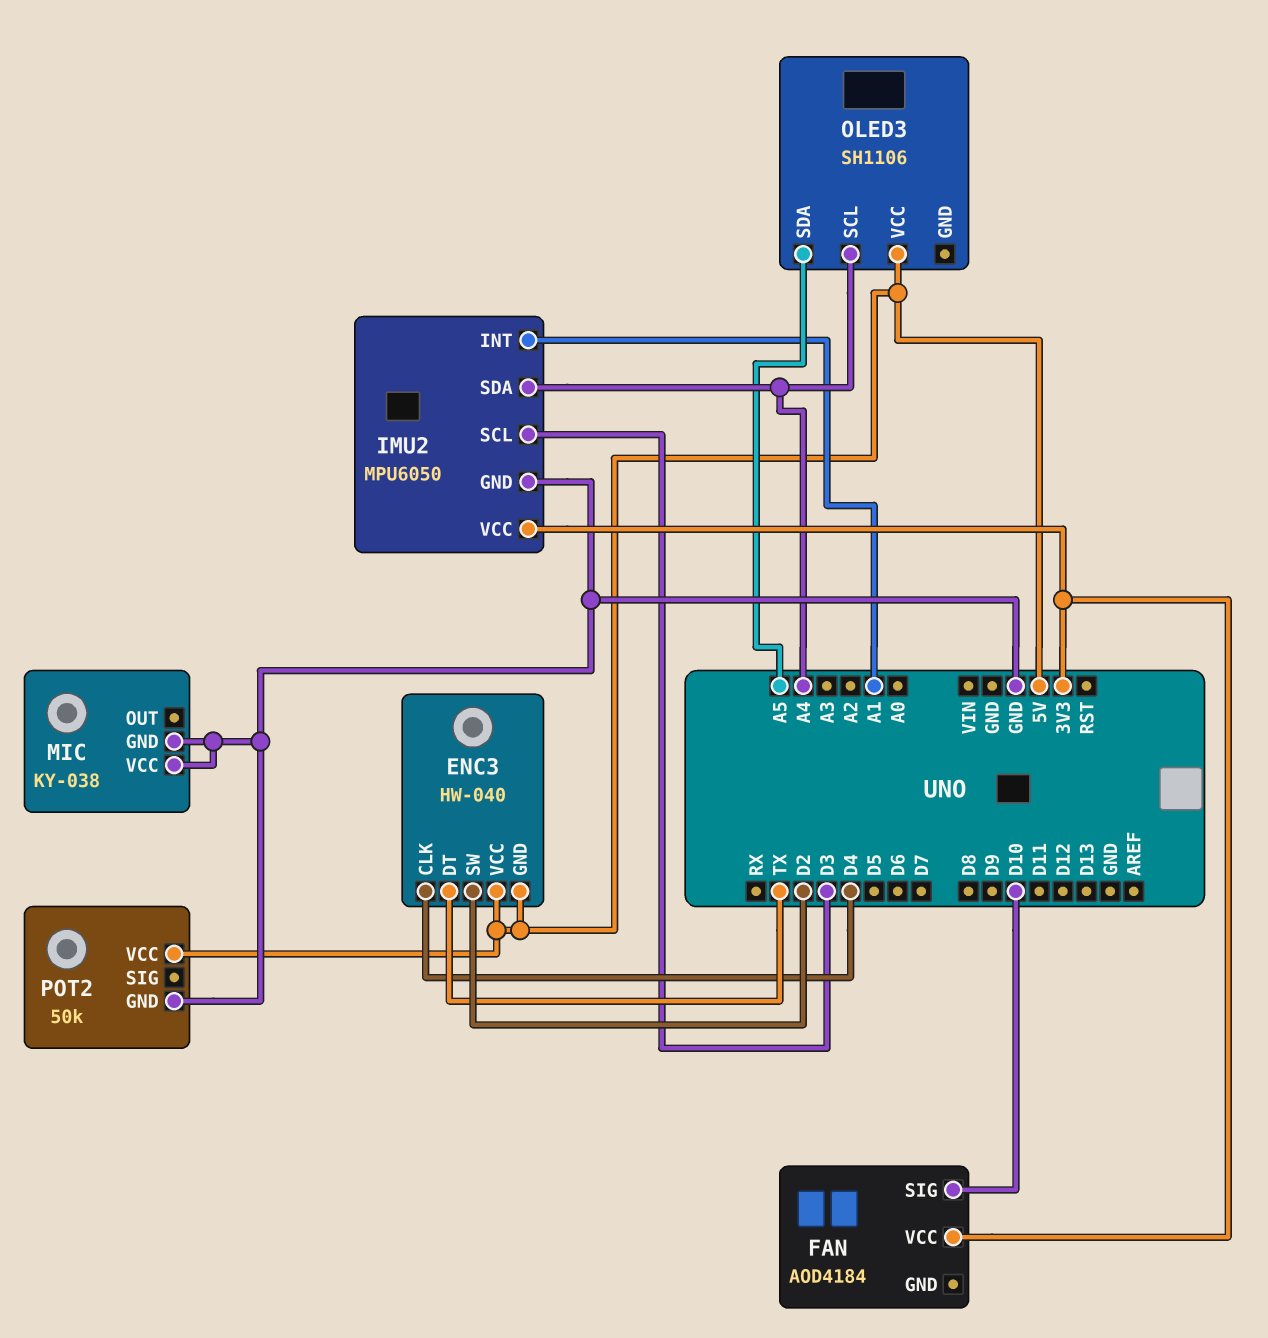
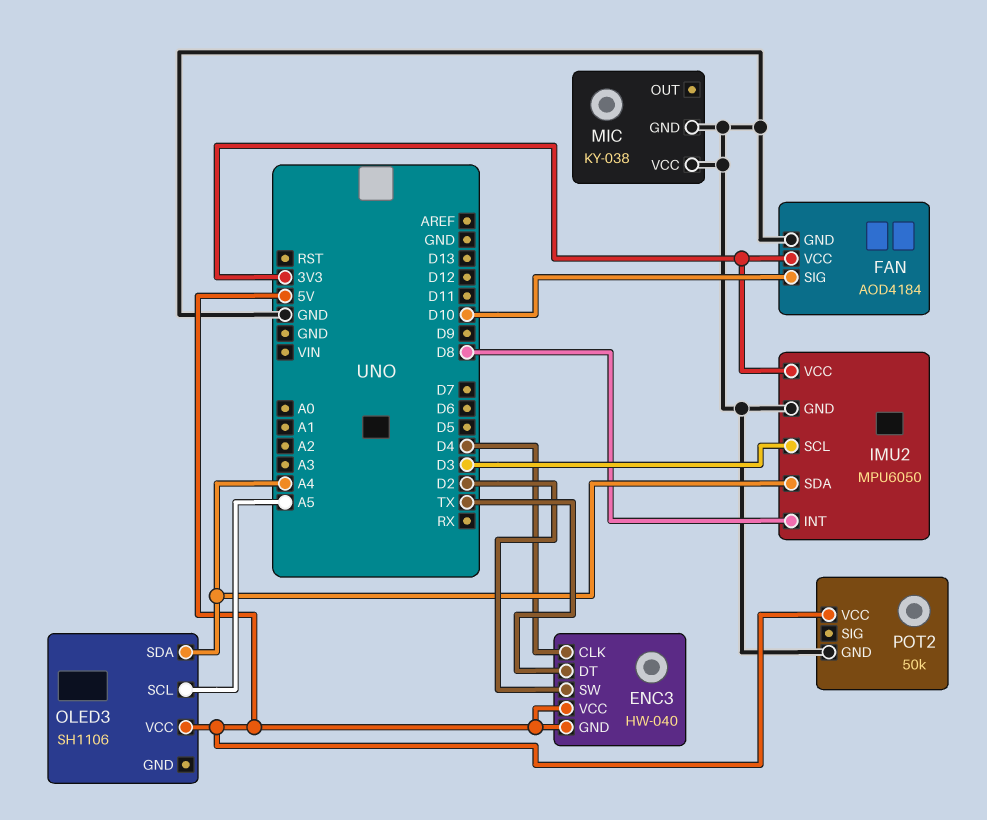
FAN pin GND: none -> GND
IMU2 pin INT: A1 -> D8
OLED3 pin SCL: A4 -> A5
OLED3 pin SDA: A5 -> A4

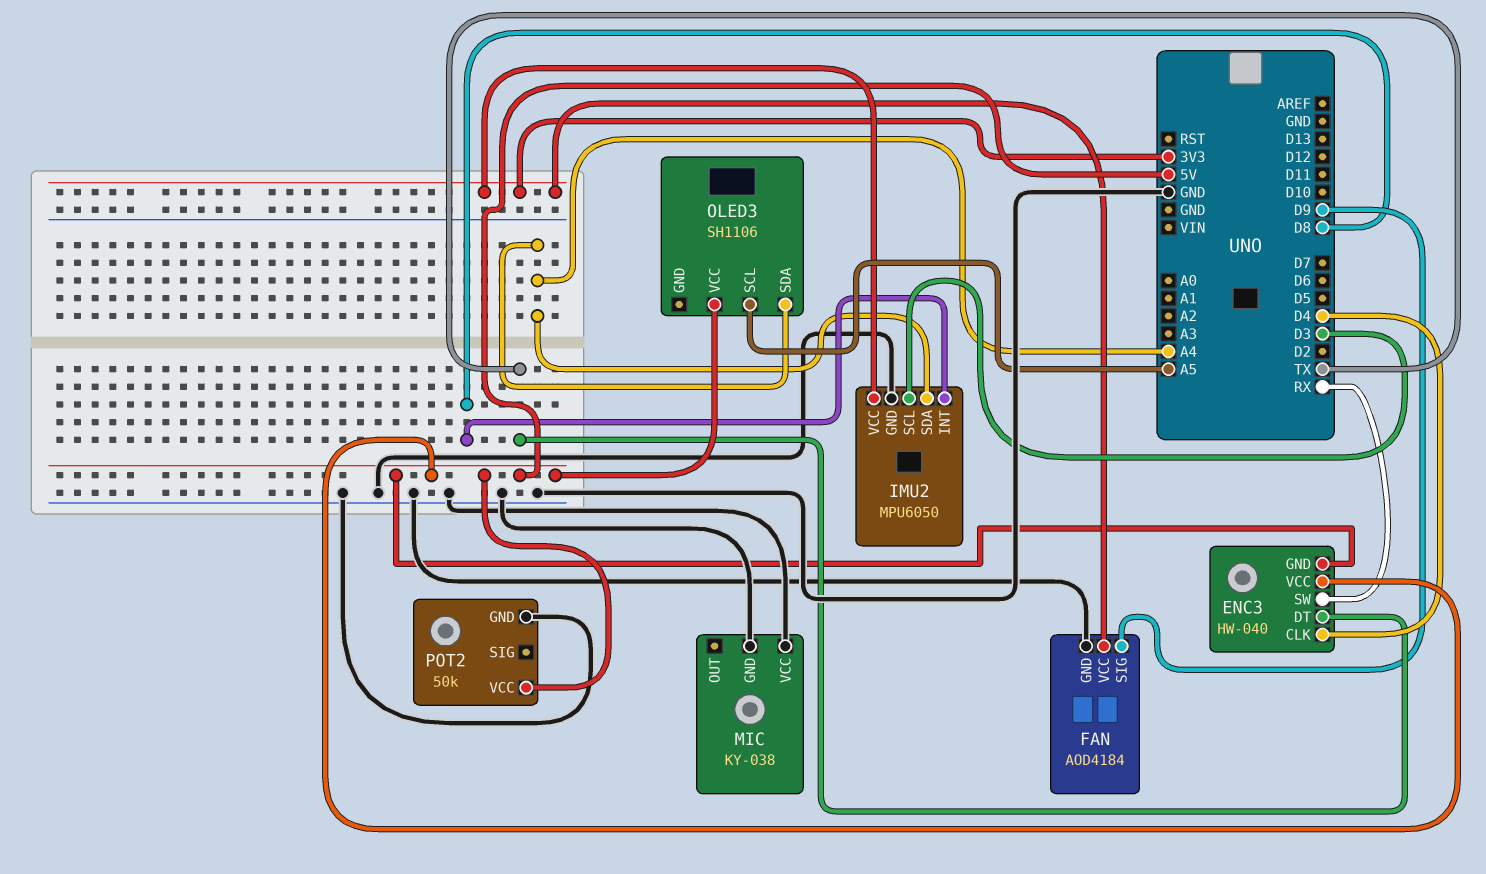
ENC3 pin SW: D2 -> RX
FAN pin SIG: D10 -> D9

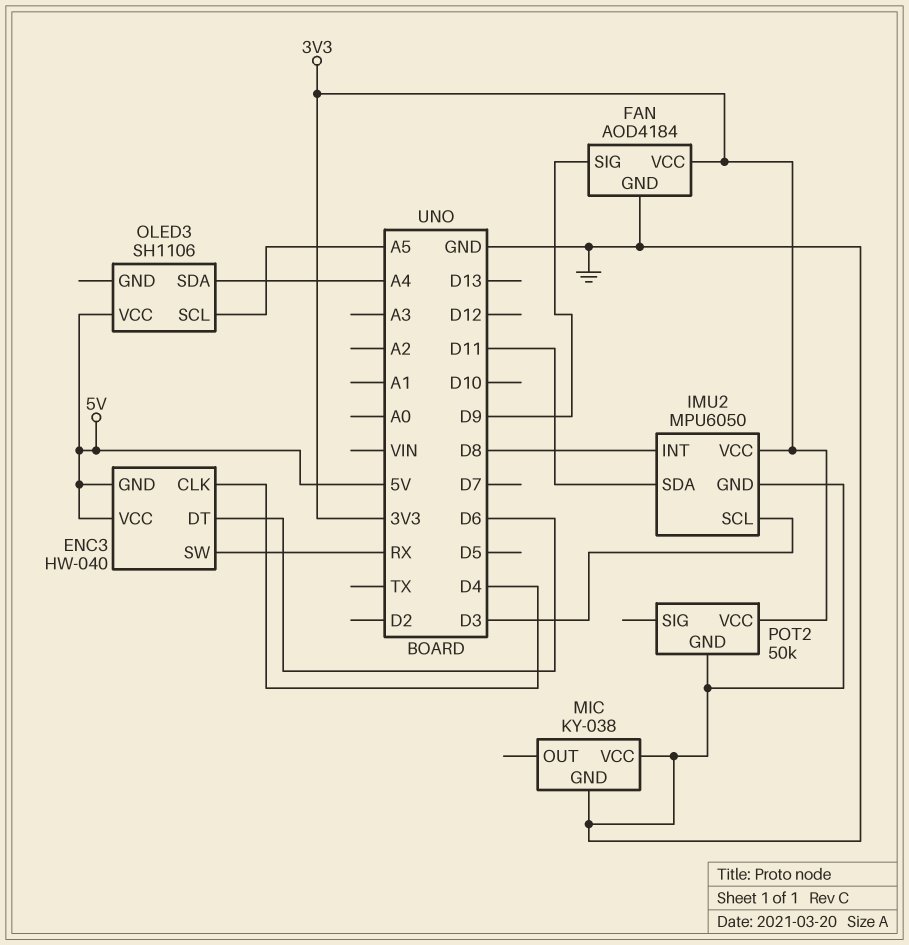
ENC3 pin DT: TX -> D6
IMU2 pin SDA: A4 -> D11
POT2 pin VCC: 5V -> 3V3

